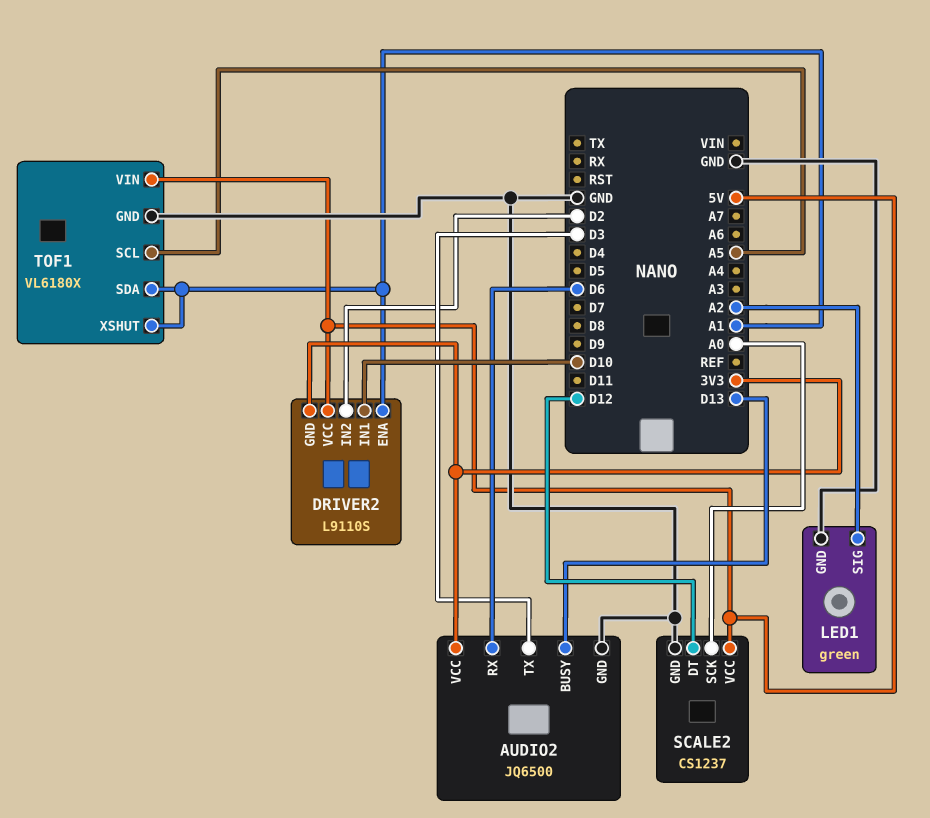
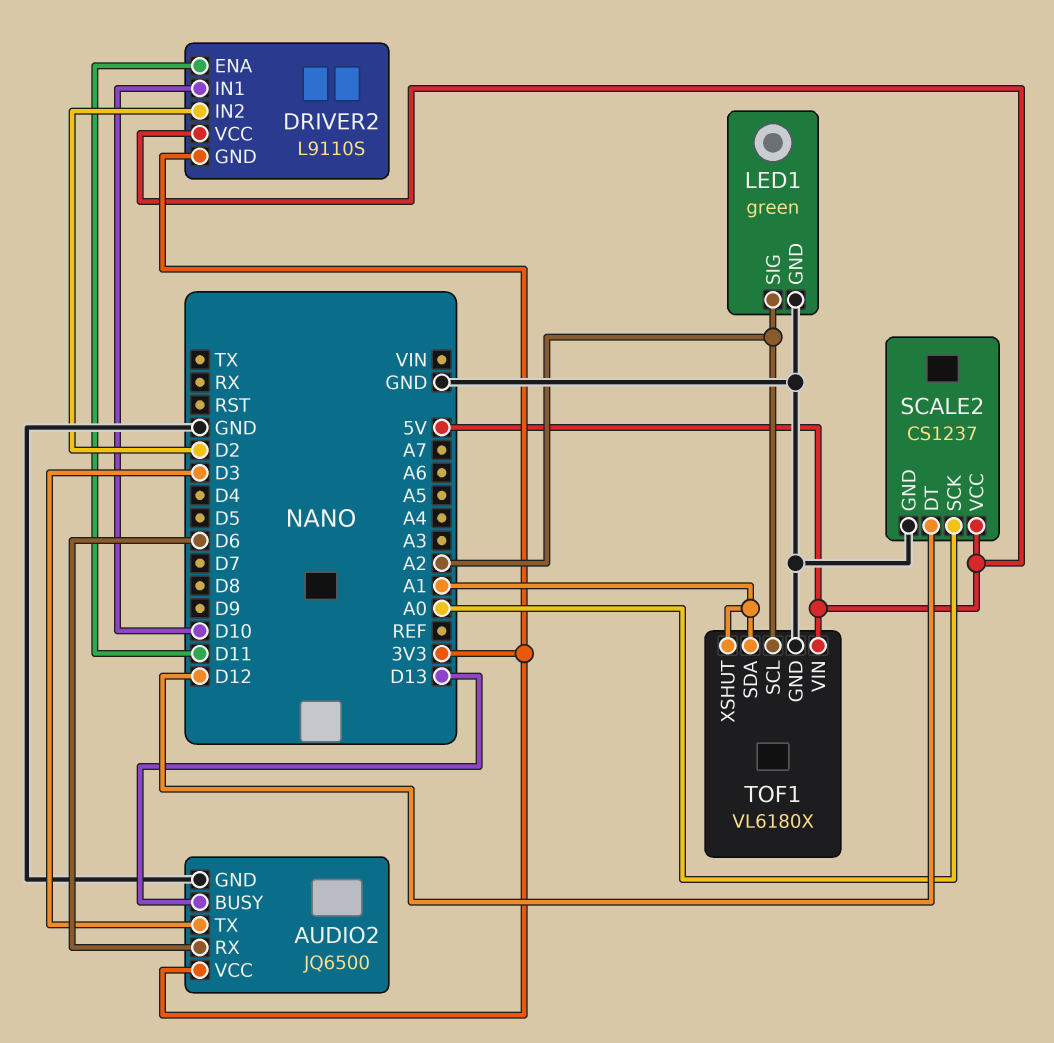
DRIVER2 pin ENA: A1 -> D11
TOF1 pin SCL: A5 -> A2

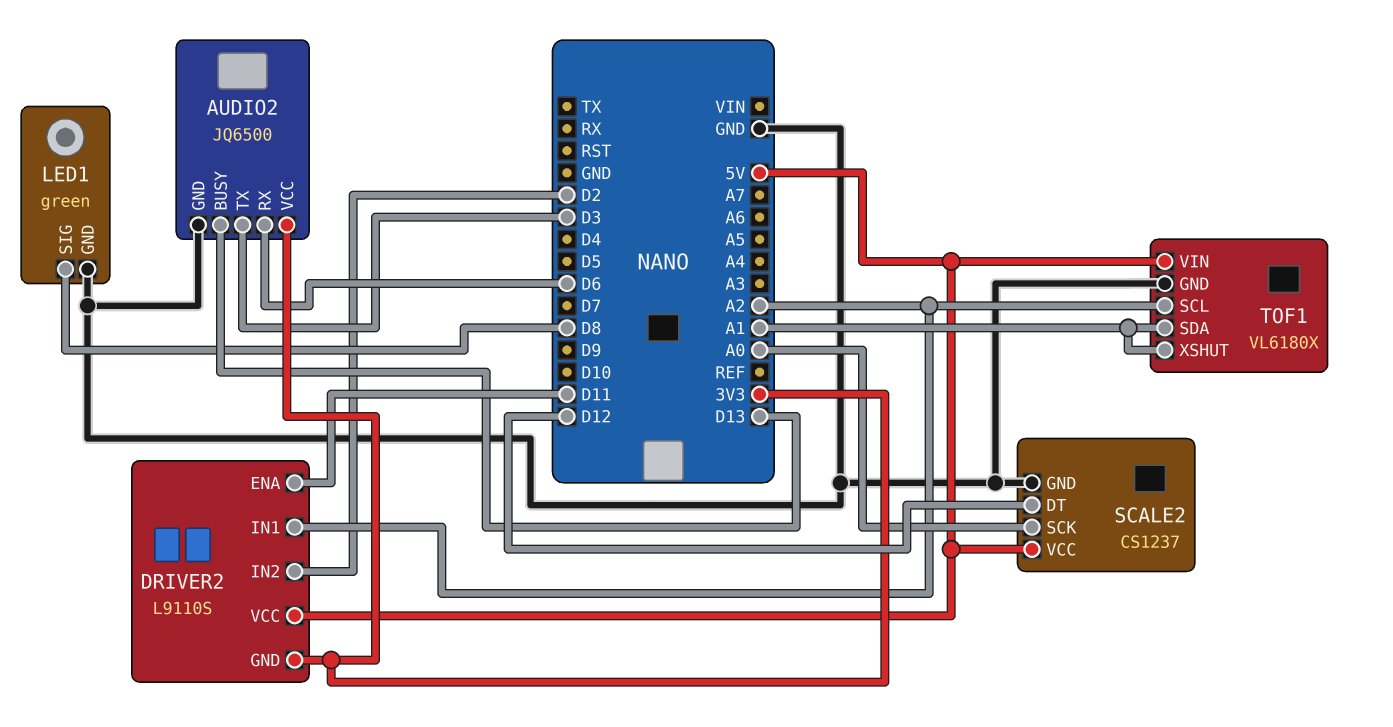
DRIVER2 pin IN1: D10 -> A2
LED1 pin SIG: A2 -> D8

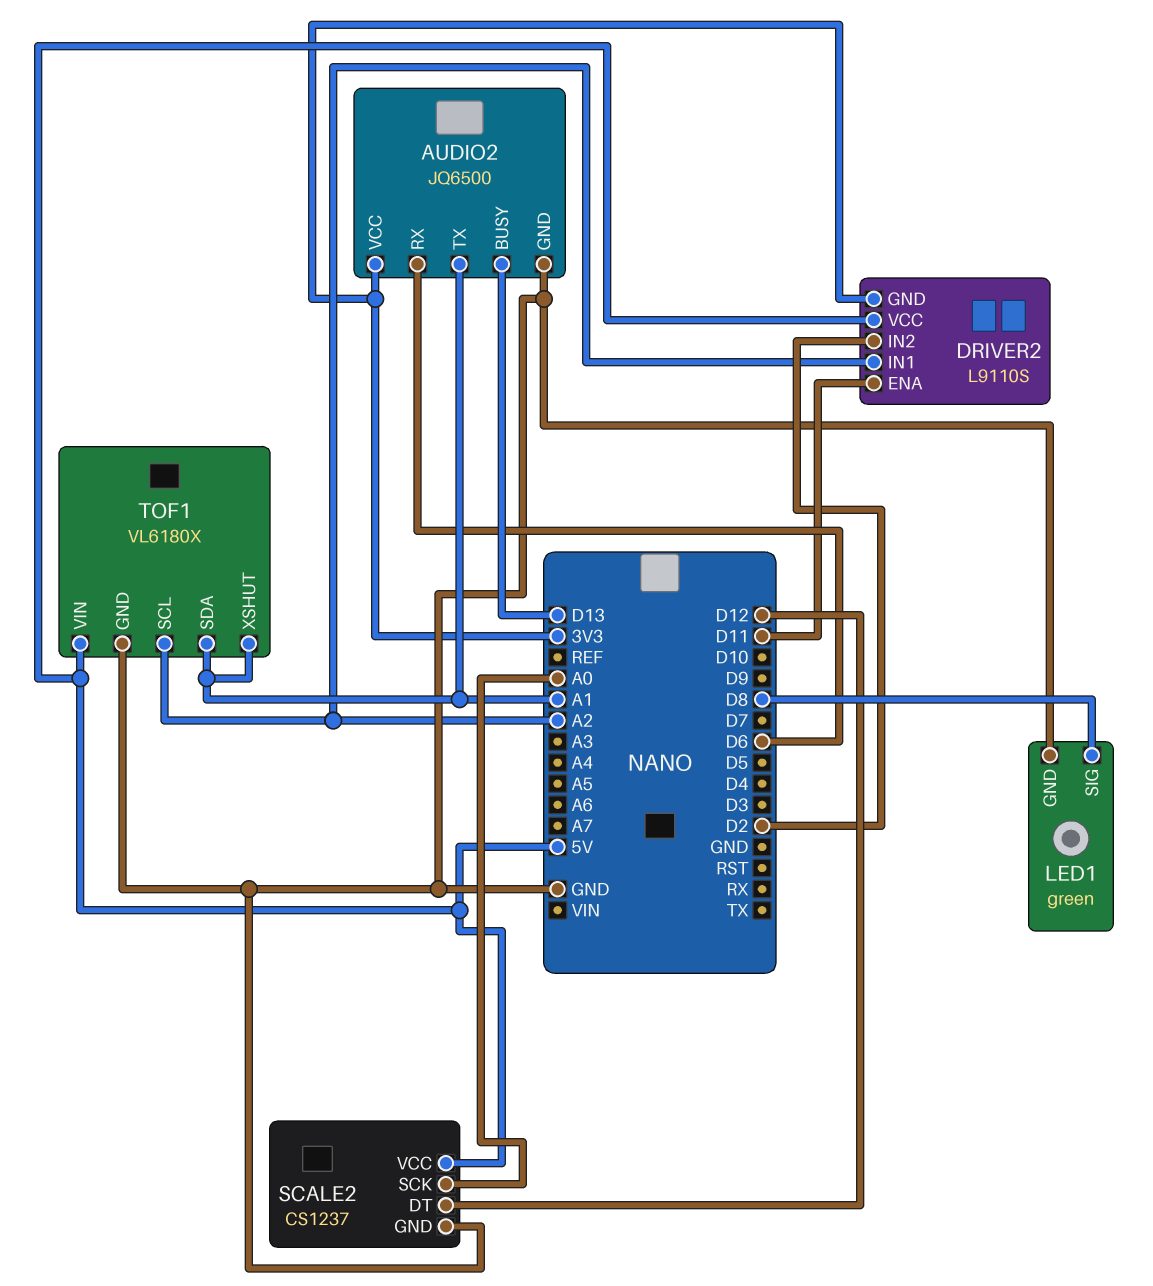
AUDIO2 pin TX: D3 -> A1

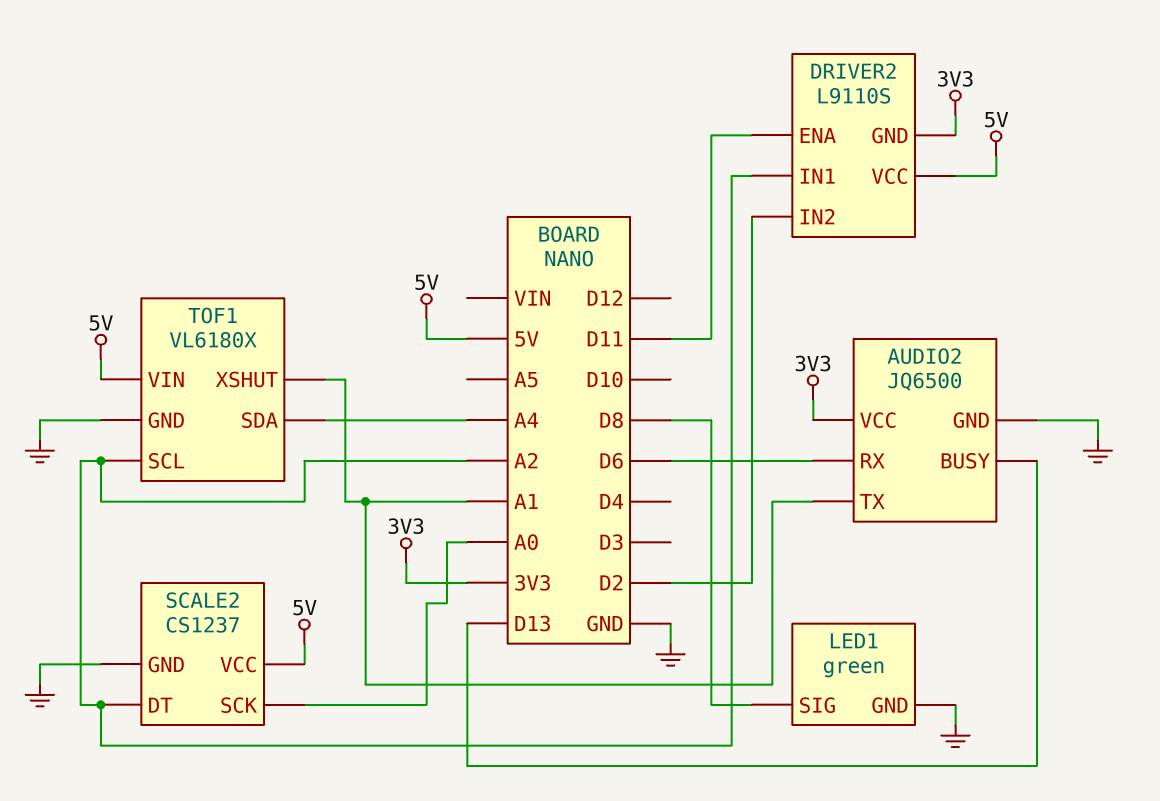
SCALE2 pin DT: D12 -> A2
TOF1 pin SDA: A1 -> A4

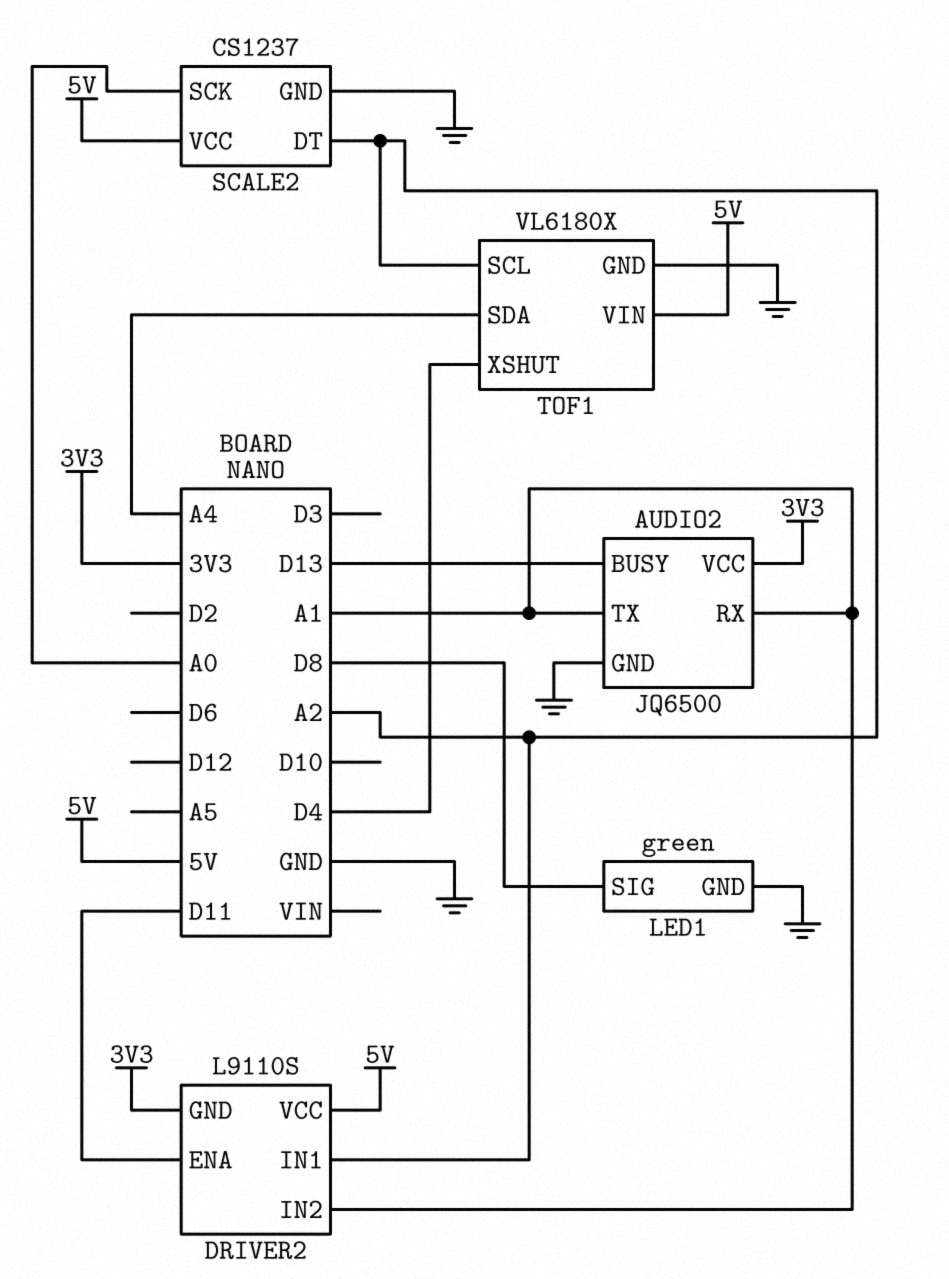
AUDIO2 pin RX: D6 -> A1
DRIVER2 pin IN2: D2 -> A1
TOF1 pin XSHUT: A1 -> D4

